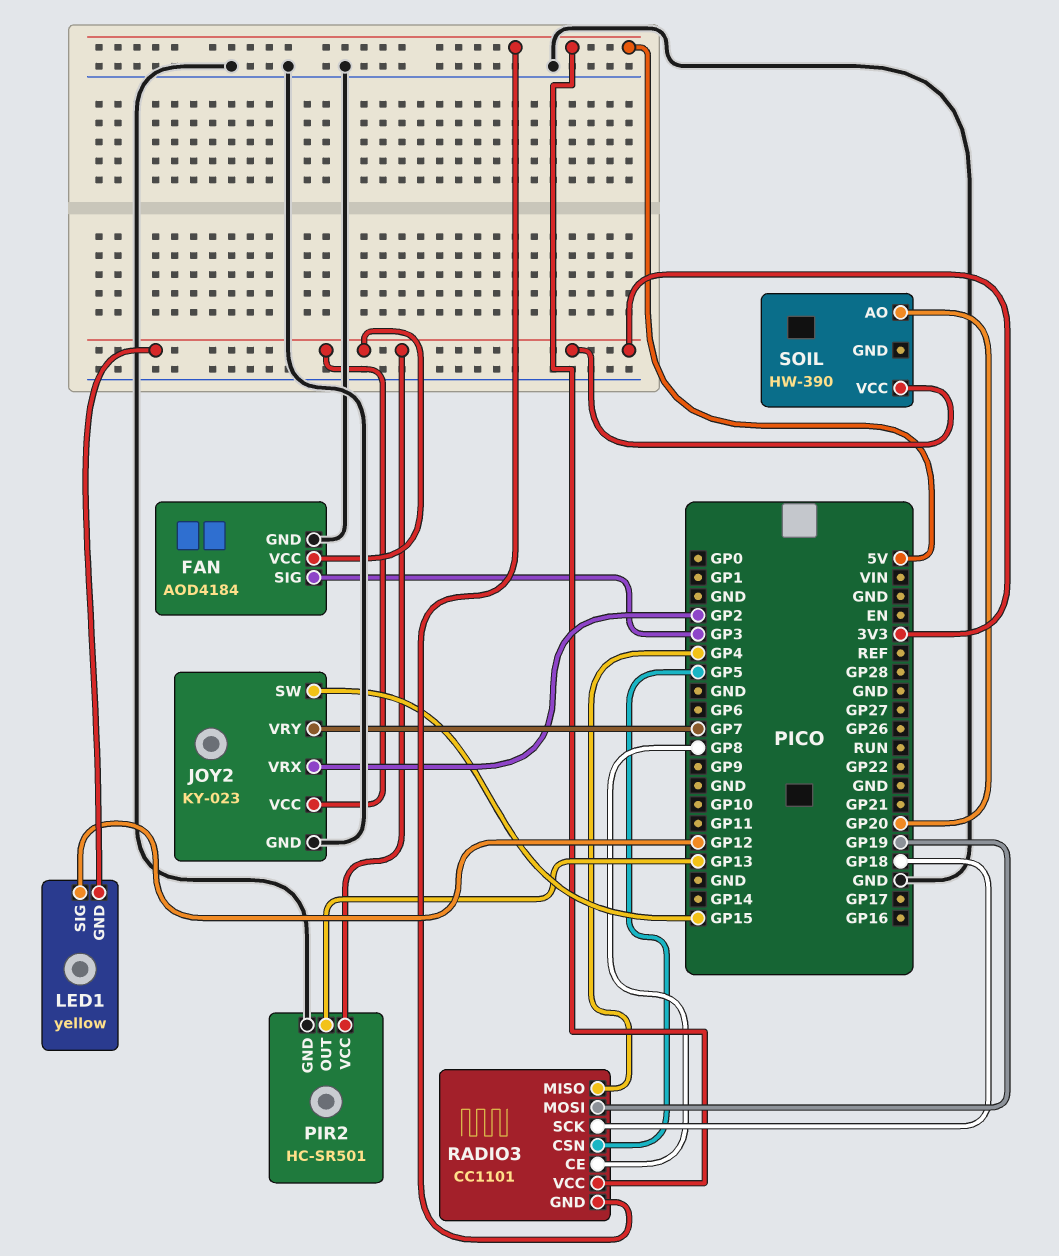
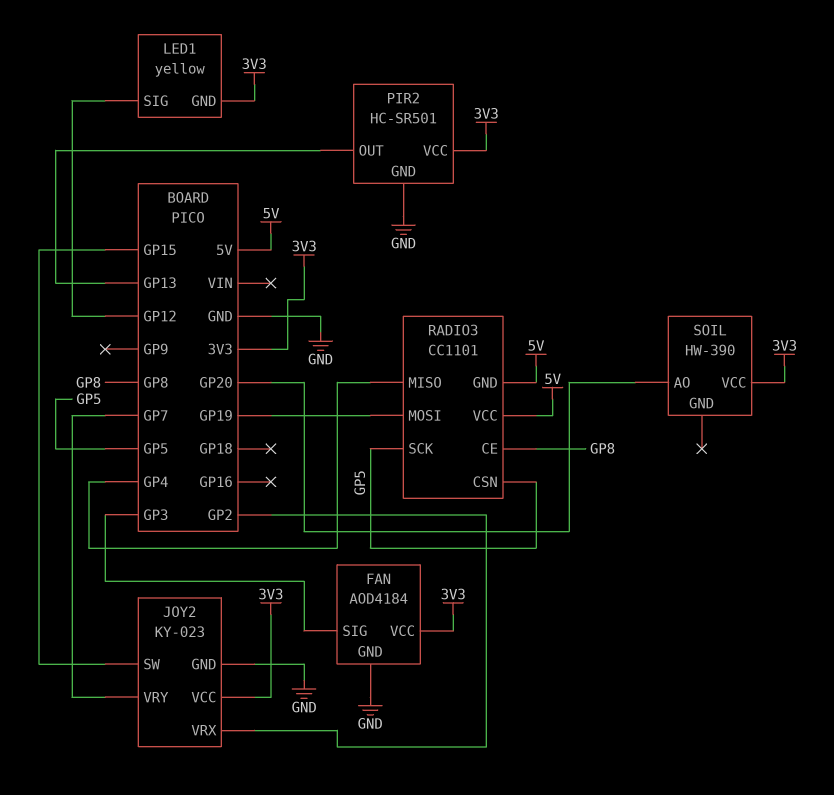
RADIO3 pin SCK: GP18 -> GP5

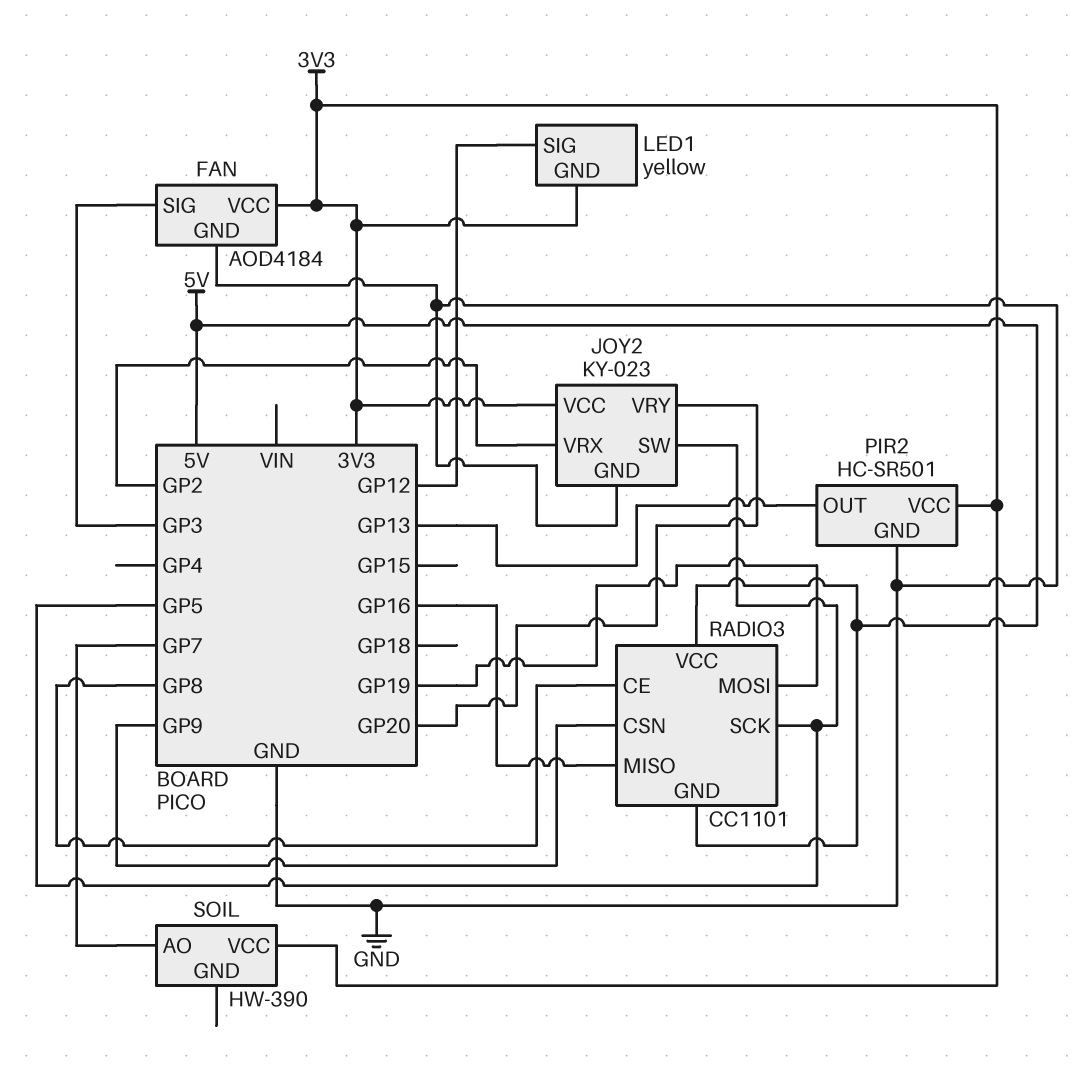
JOY2 pin SW: GP15 -> GP5
JOY2 pin VRY: GP7 -> GP20
RADIO3 pin CSN: GP5 -> GP9
RADIO3 pin MISO: GP4 -> GP16
SOIL pin AO: GP20 -> GP7

